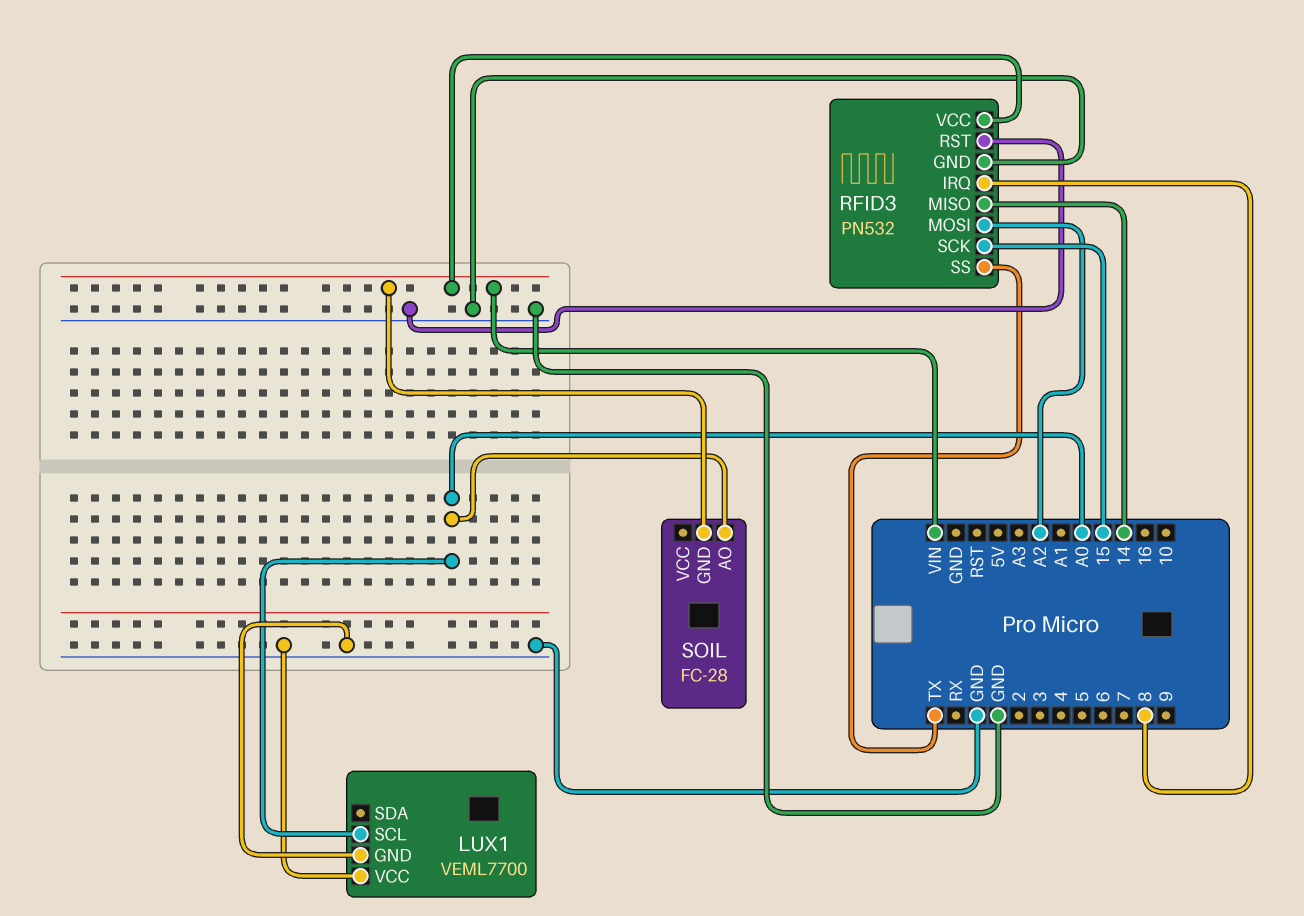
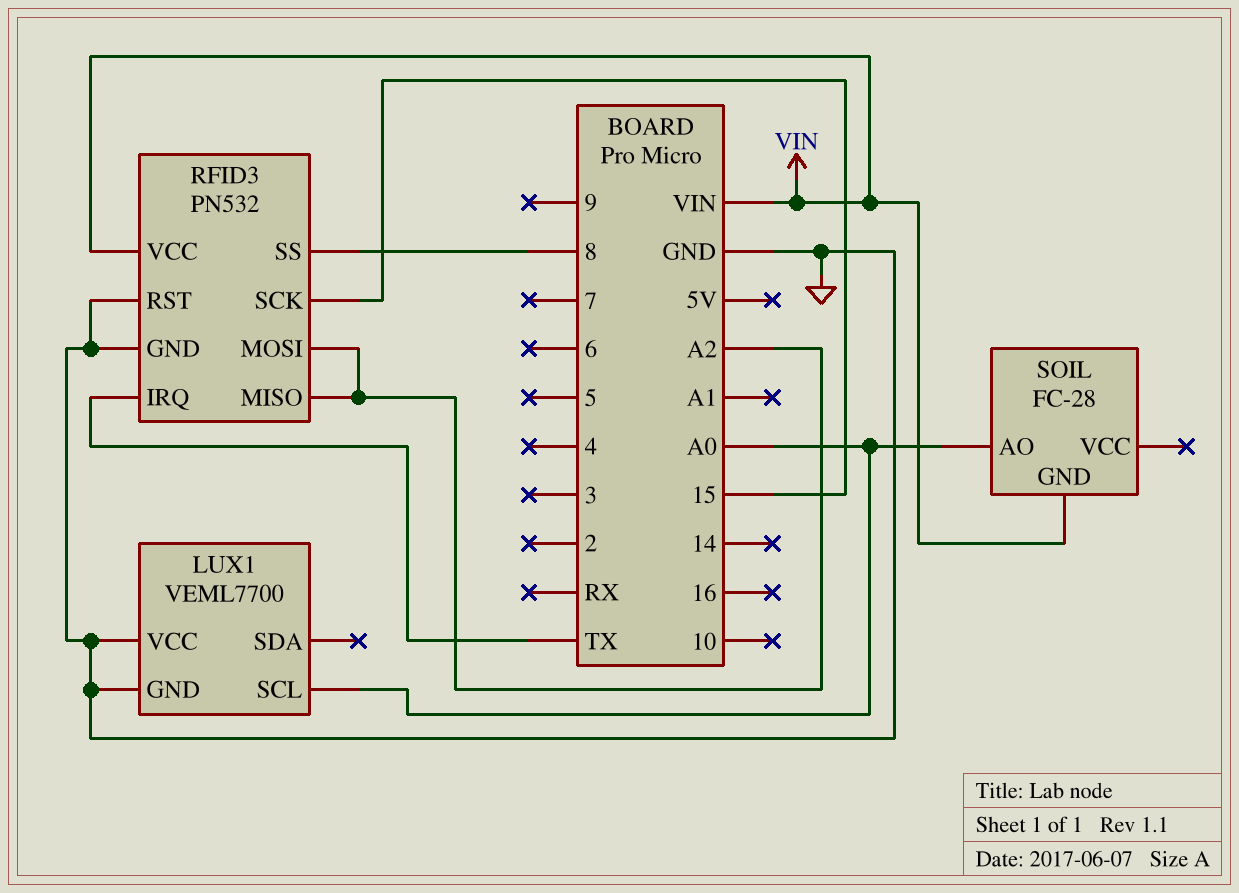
RFID3 pin IRQ: 8 -> TX
RFID3 pin MISO: 14 -> A2
RFID3 pin SS: TX -> 8

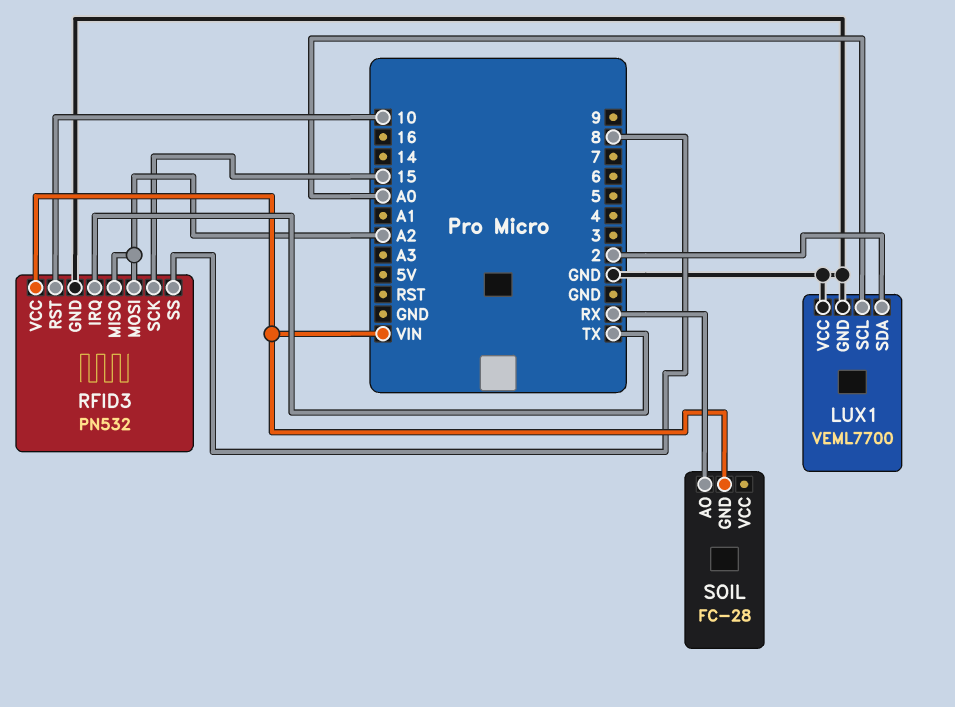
LUX1 pin SDA: none -> 2
RFID3 pin RST: GND -> 10
SOIL pin AO: A0 -> RX

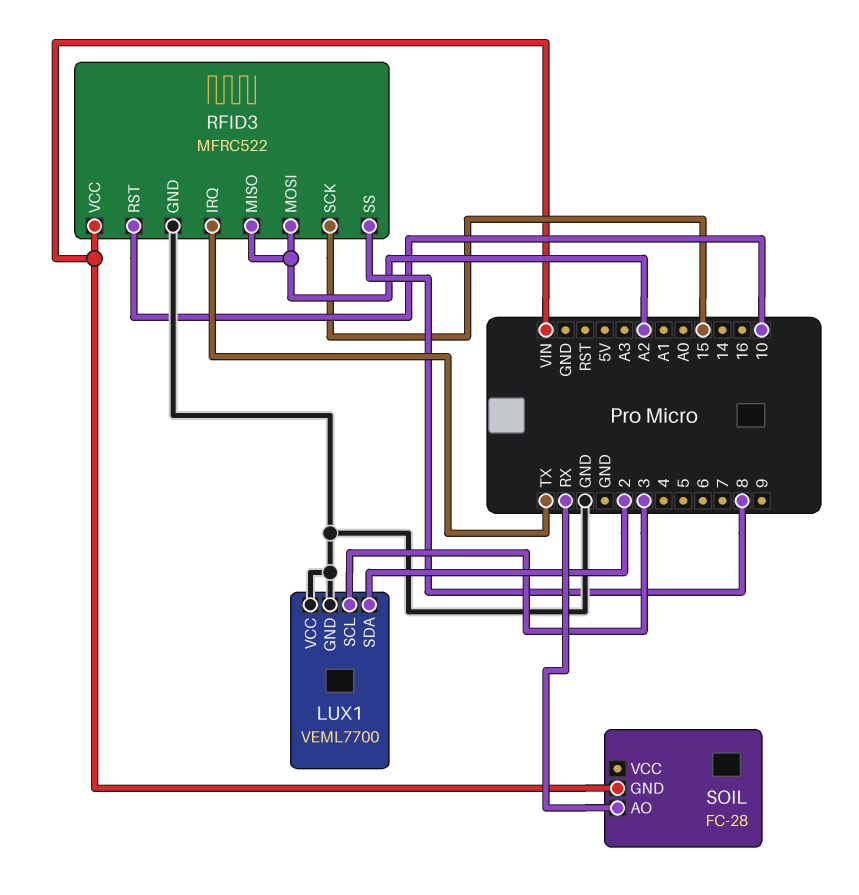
LUX1 pin SCL: A0 -> 3
RFID3: PN532 -> MFRC522

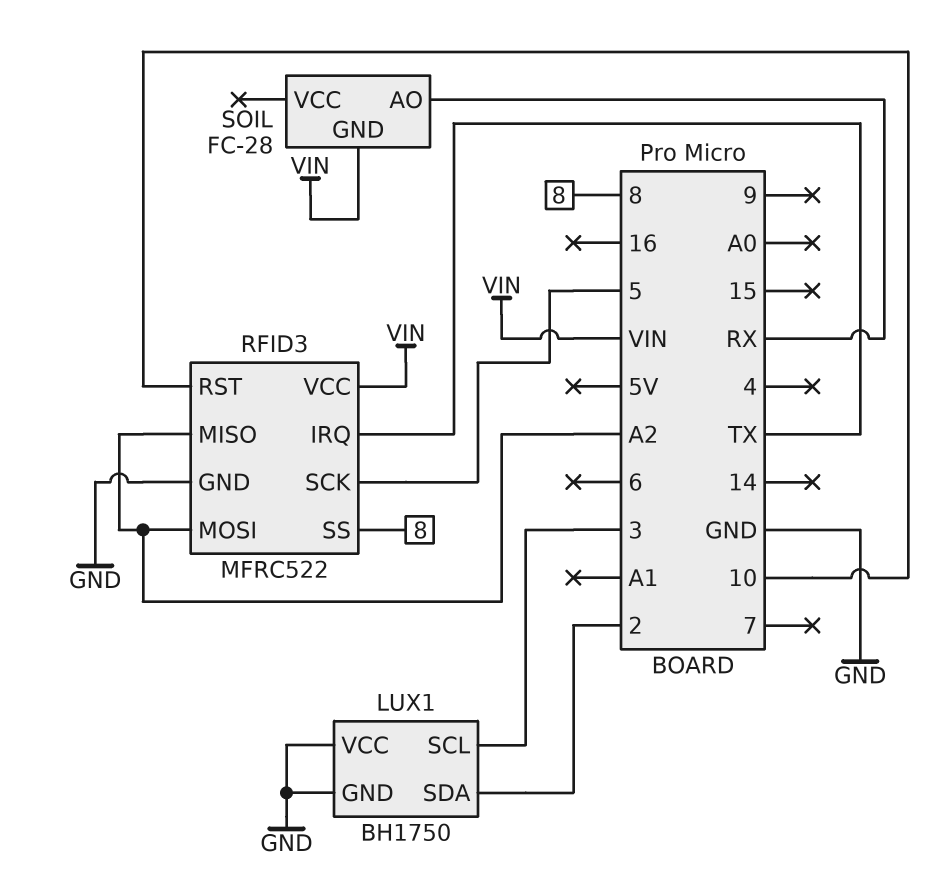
LUX1: VEML7700 -> BH1750
RFID3 pin SCK: 15 -> 5

